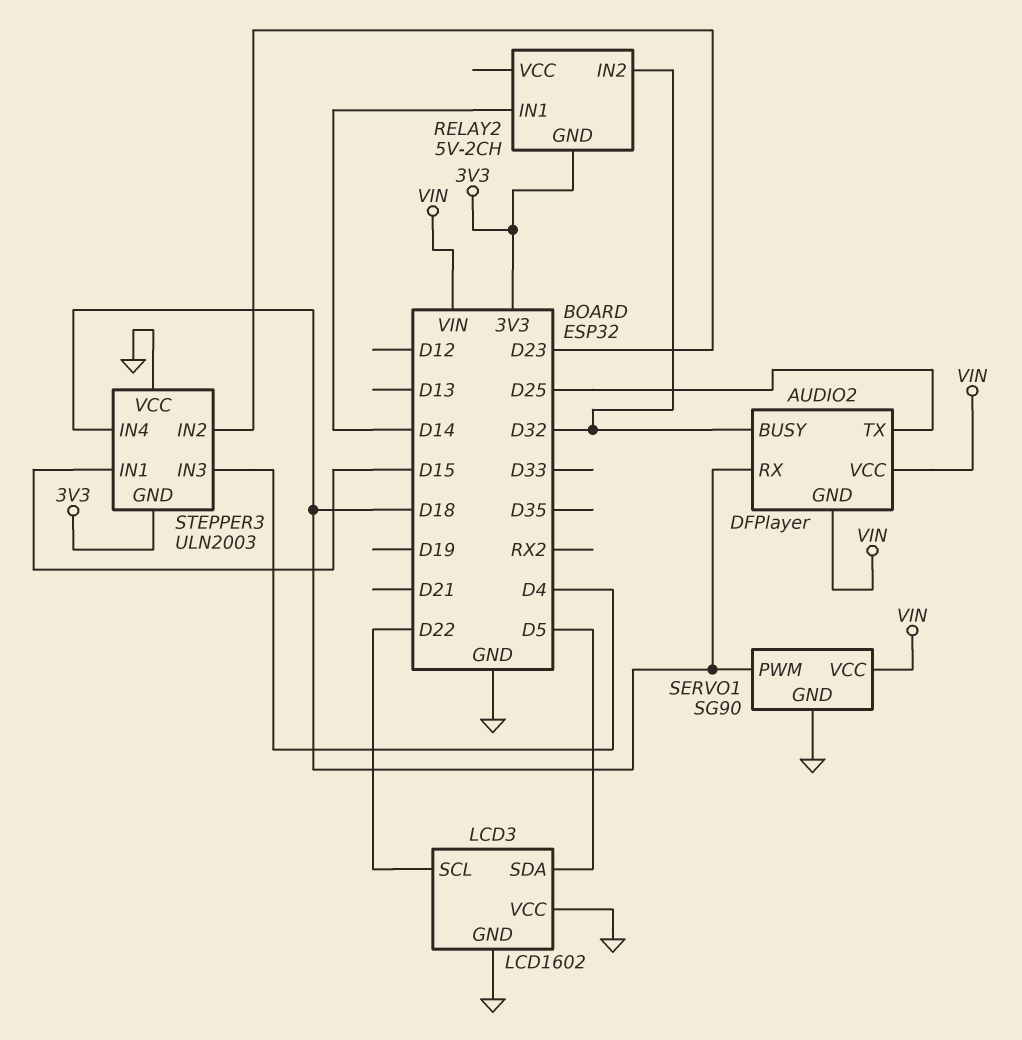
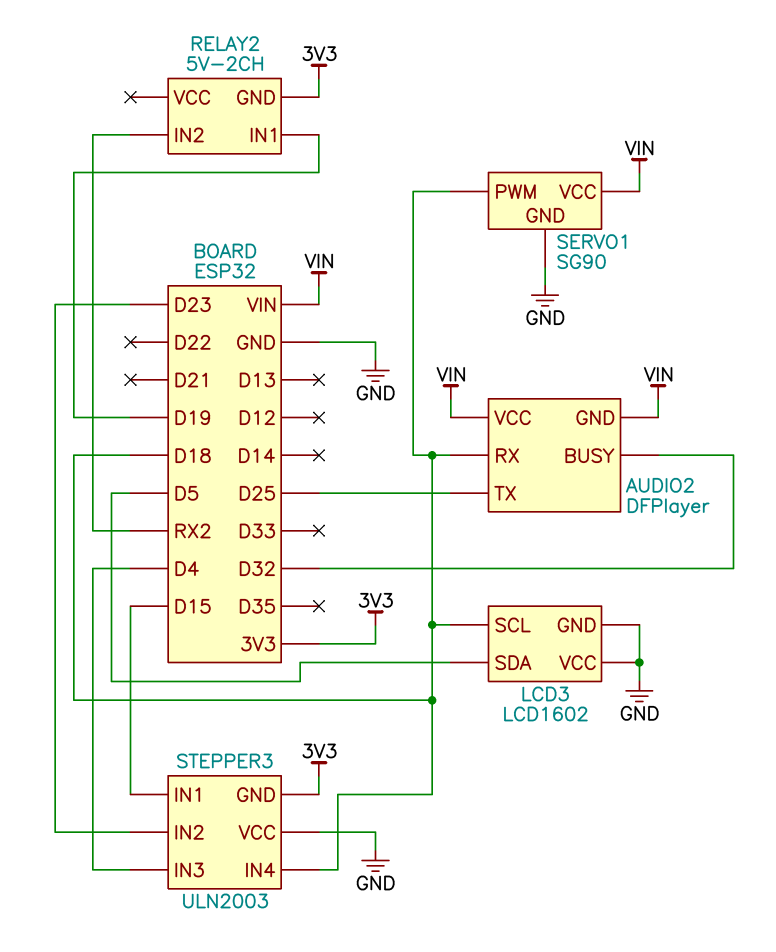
LCD3 pin SCL: D22 -> D18
RELAY2 pin IN1: D14 -> D19
RELAY2 pin IN2: D32 -> RX2

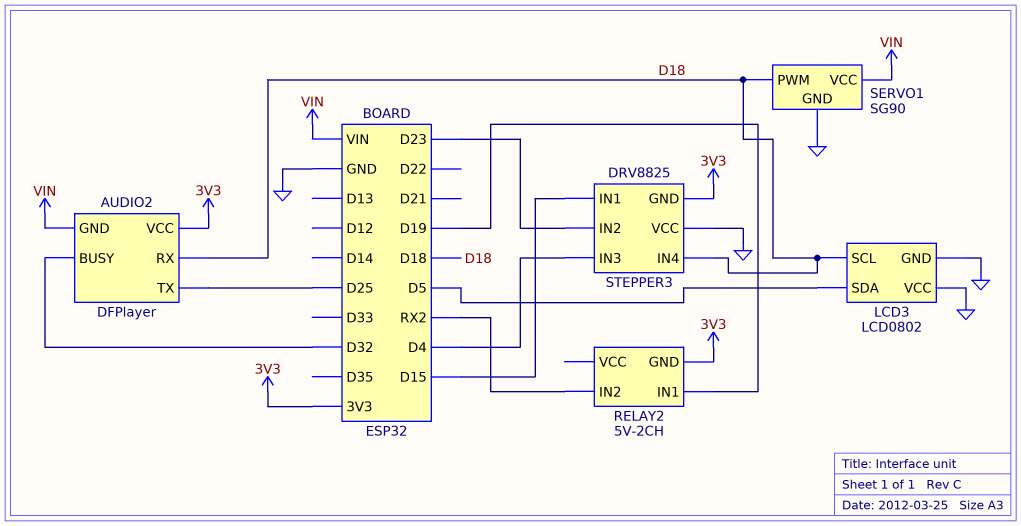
AUDIO2 pin VCC: VIN -> 3V3
LCD3: LCD1602 -> LCD0802
STEPPER3: ULN2003 -> DRV8825

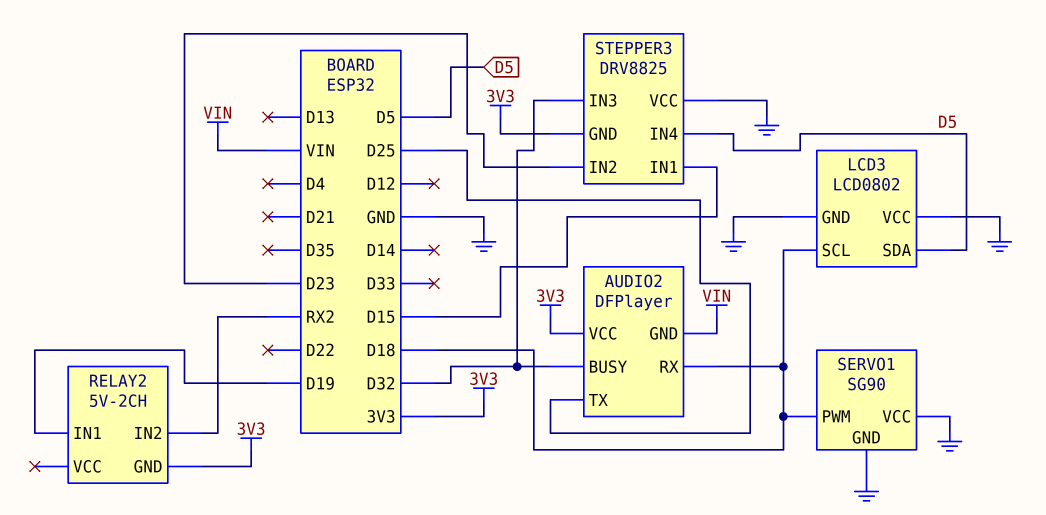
SERVO1 pin VCC: VIN -> GND
STEPPER3 pin IN3: D4 -> D32
STEPPER3 pin IN4: D18 -> D5

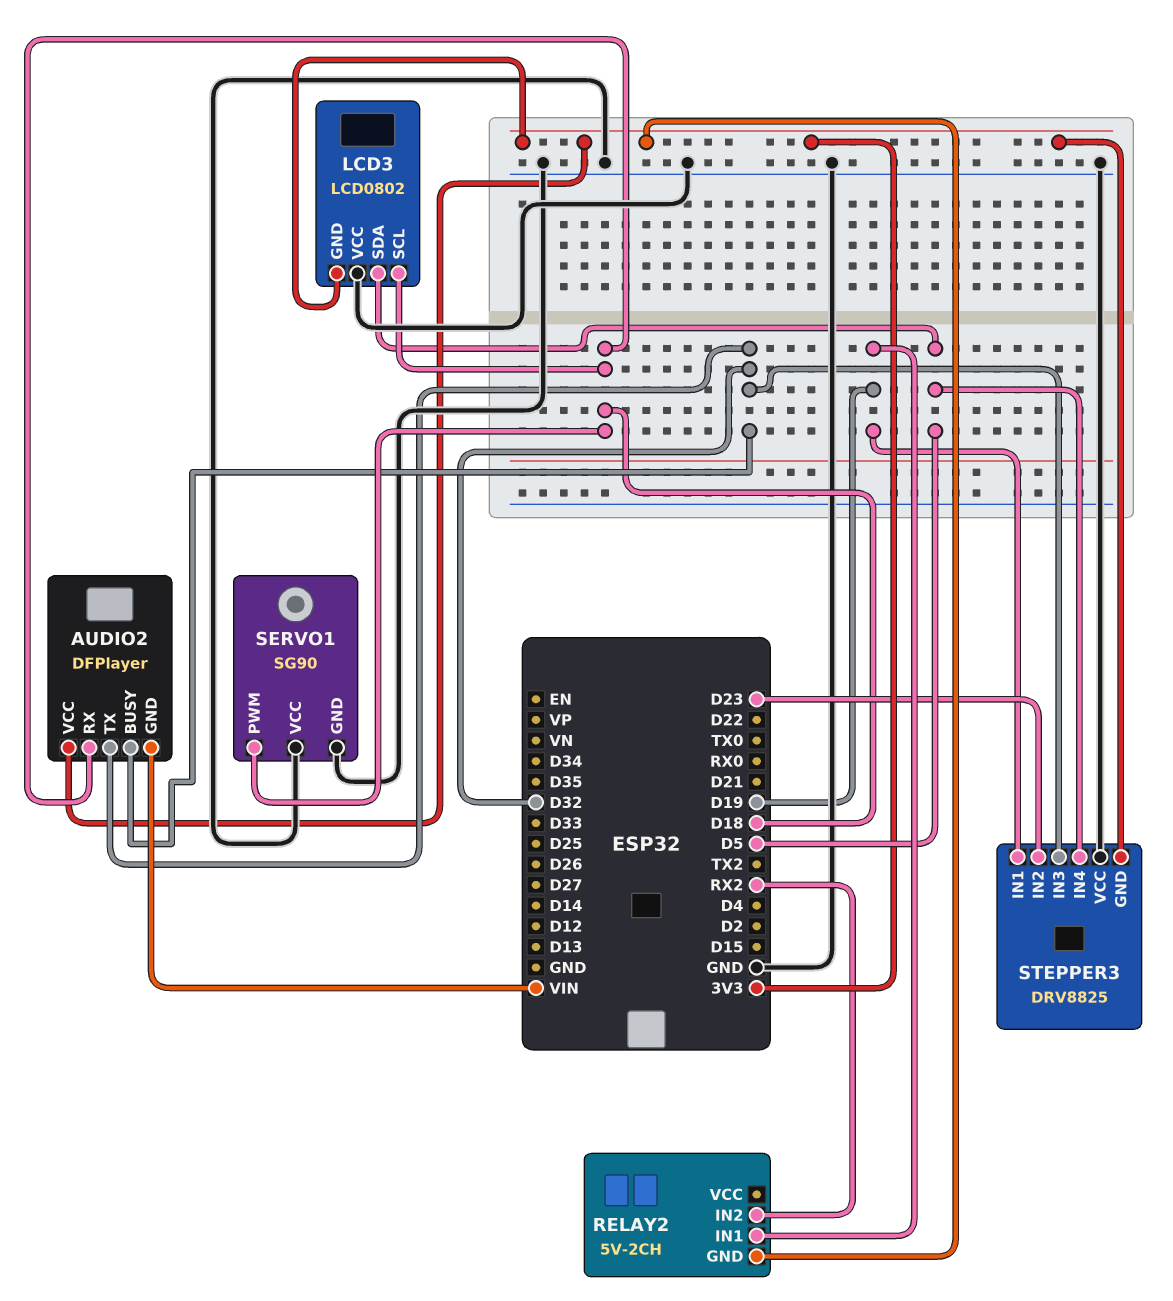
AUDIO2 pin TX: D25 -> D32
LCD3 pin GND: GND -> 3V3
STEPPER3 pin IN1: D15 -> D19

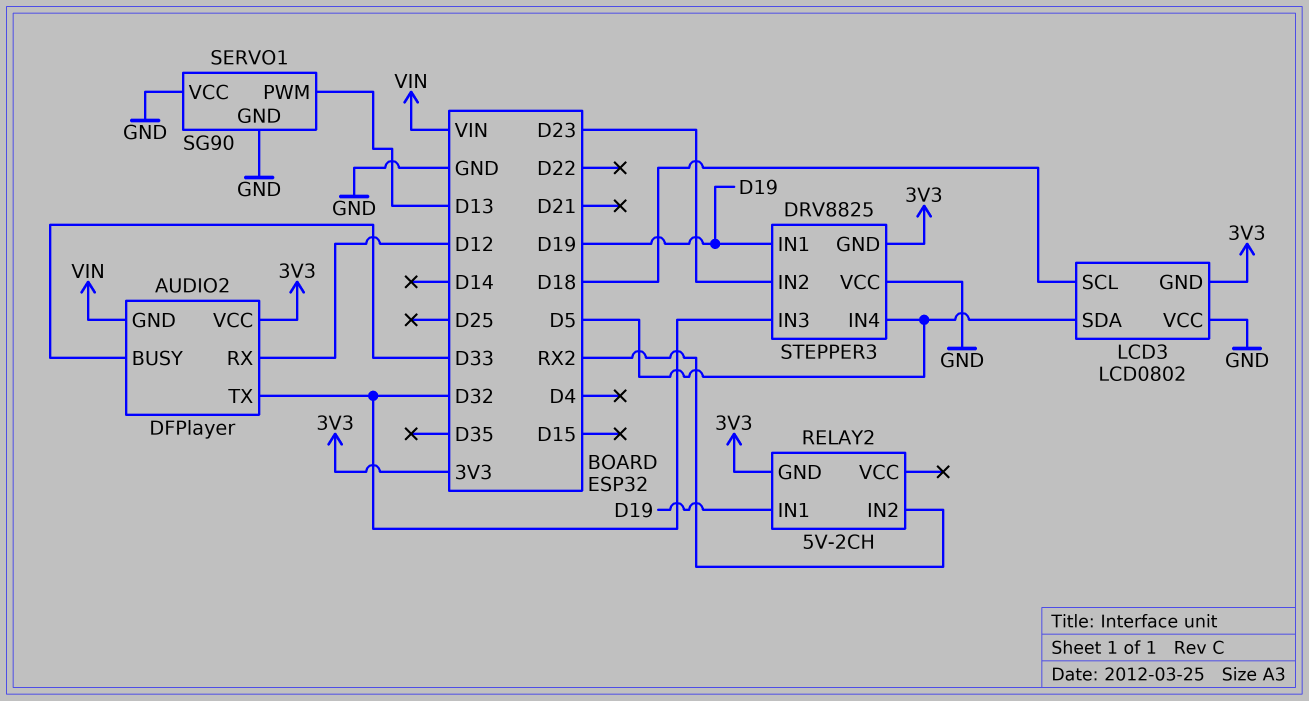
AUDIO2 pin BUSY: D32 -> D33
AUDIO2 pin RX: D18 -> D12
SERVO1 pin PWM: D18 -> D13

